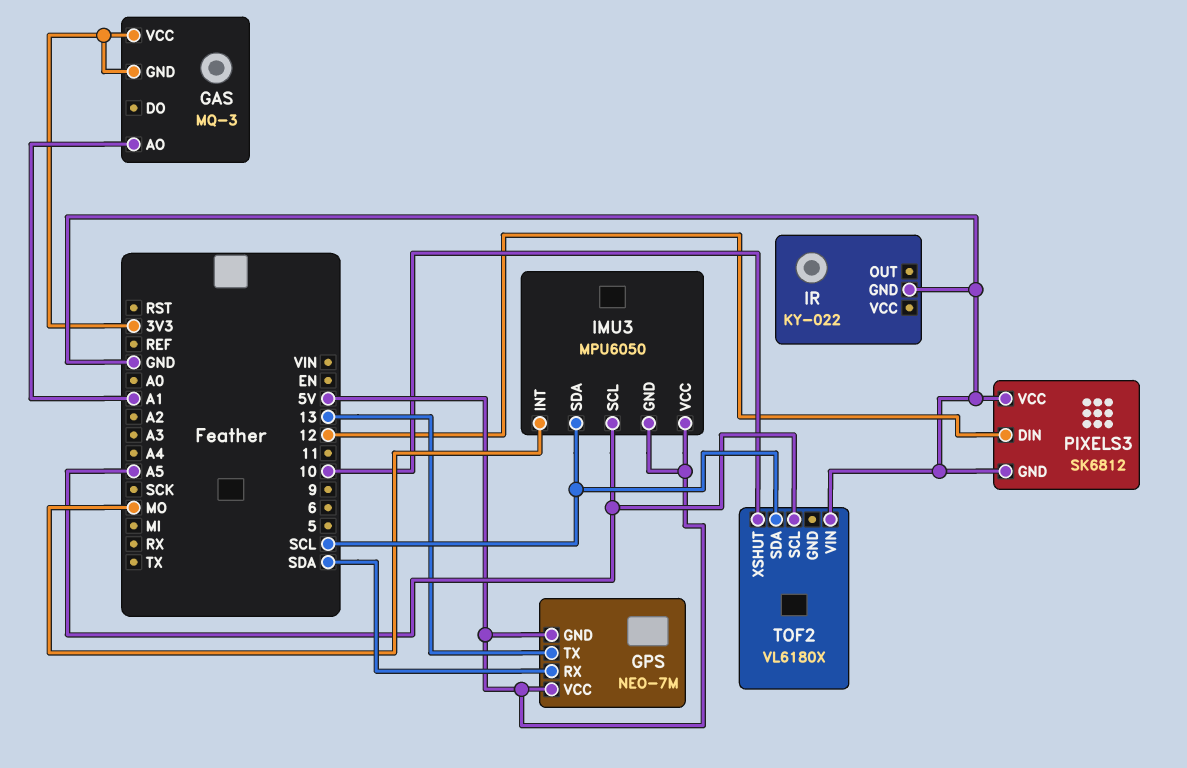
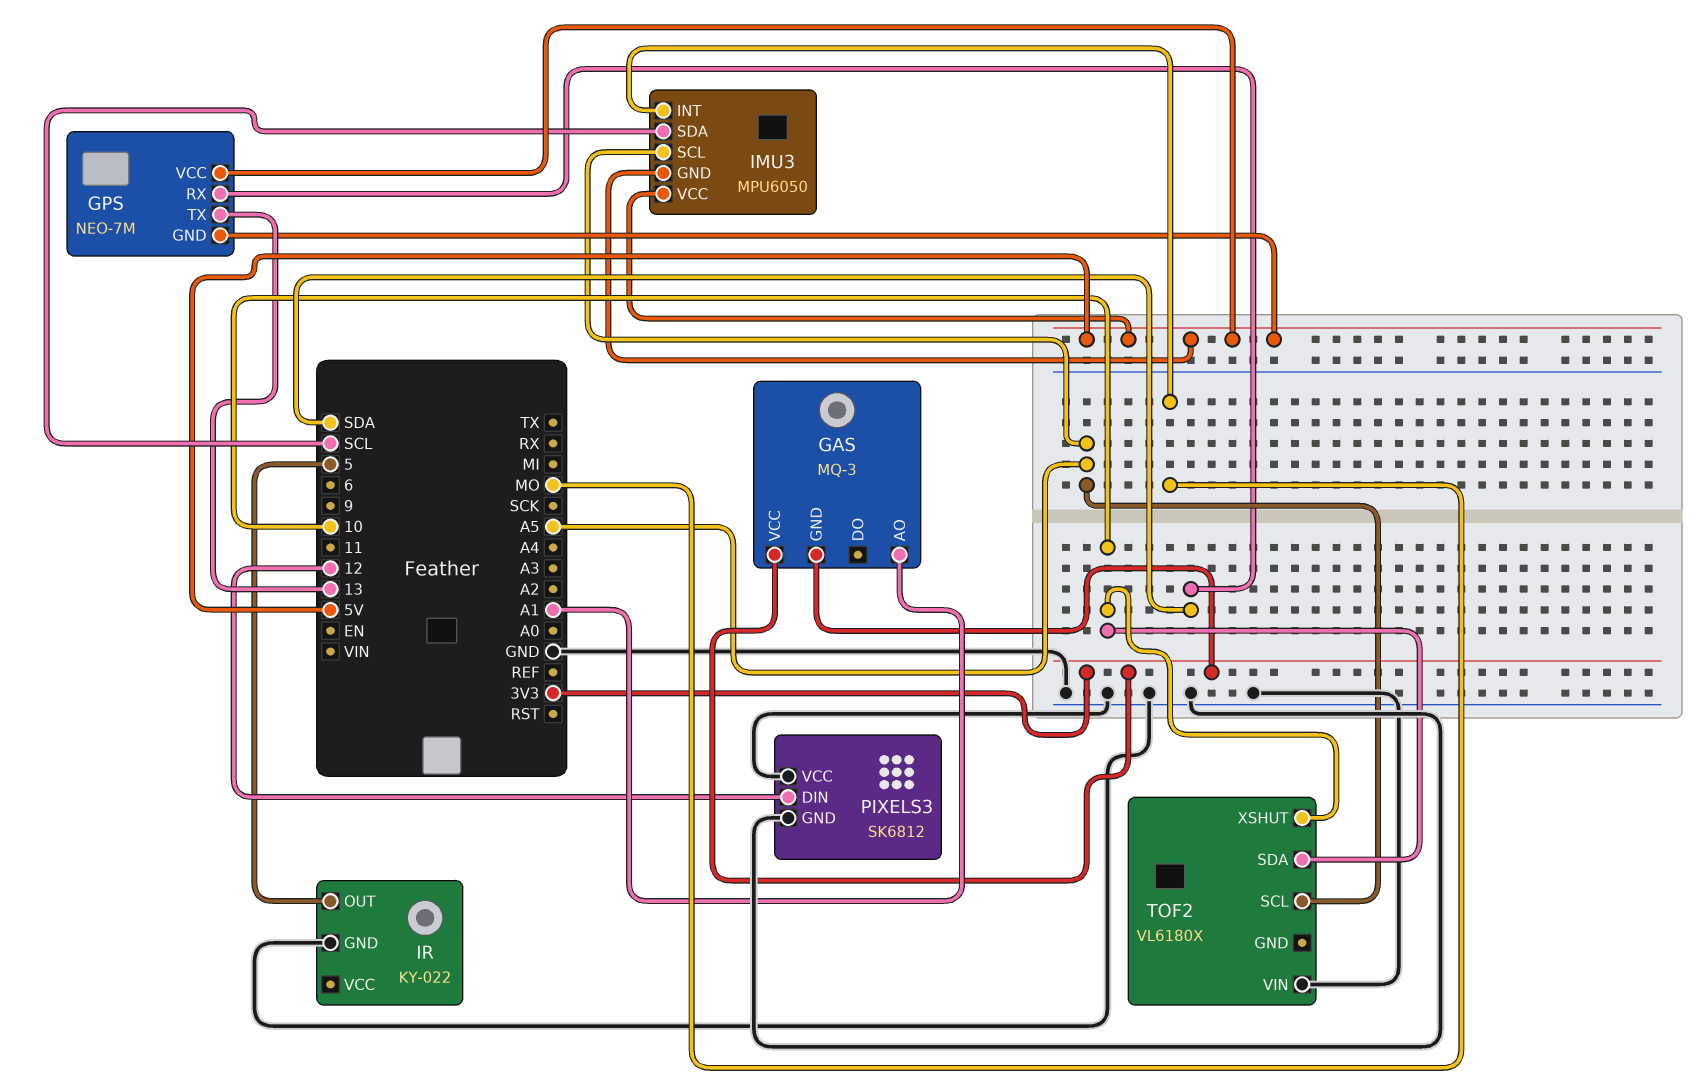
IR pin OUT: none -> 5
TOF2 pin SDA: SCL -> 10

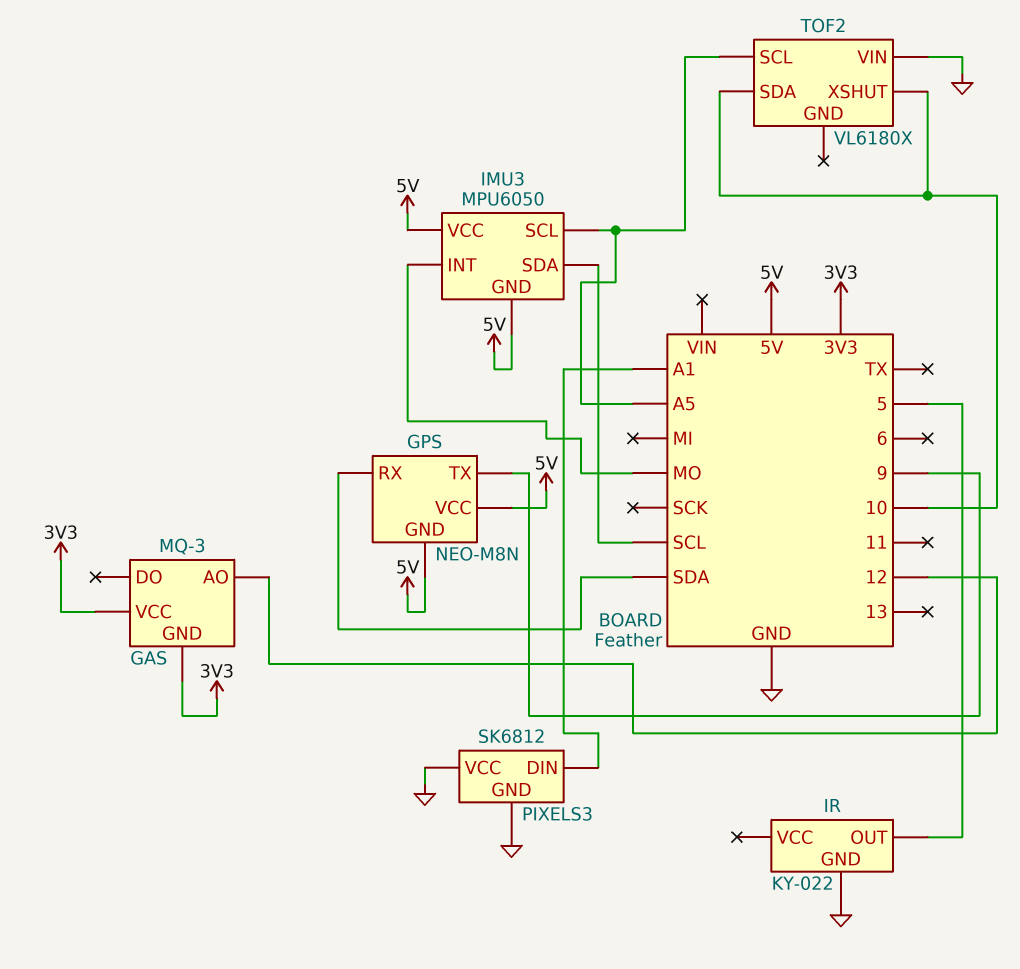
GAS pin AO: A1 -> 12
GPS: NEO-7M -> NEO-M8N
GPS pin TX: 13 -> 9
PIXELS3 pin DIN: 12 -> A1

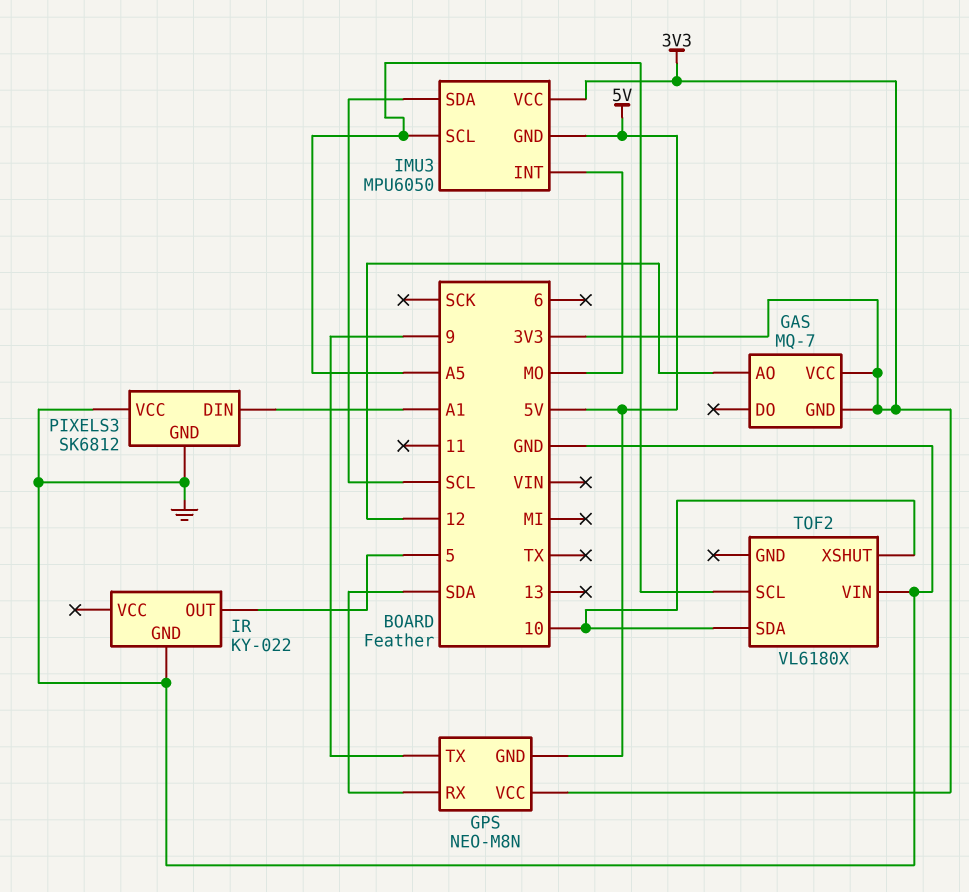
GAS: MQ-3 -> MQ-7
GPS pin VCC: 5V -> 3V3
IMU3 pin VCC: 5V -> 3V3

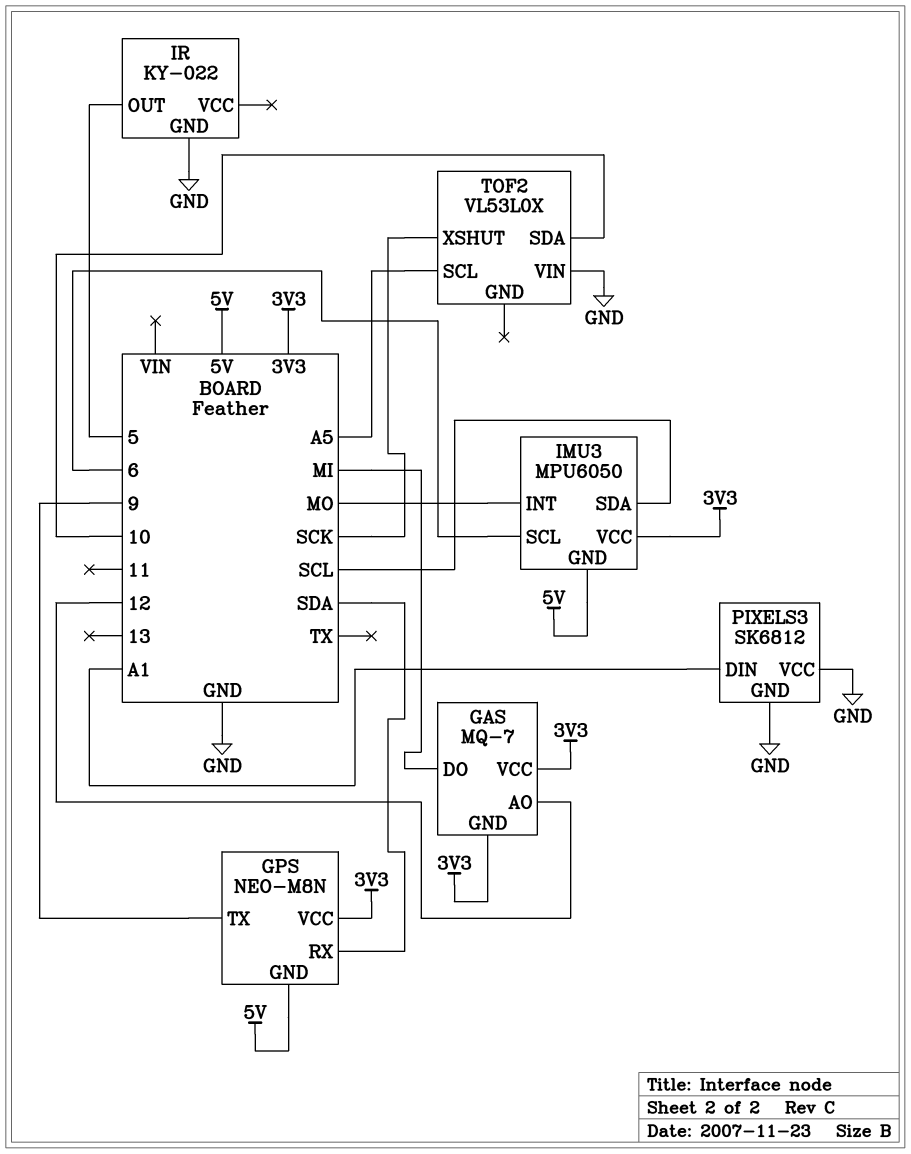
GAS pin DO: none -> MI
IMU3 pin SCL: A5 -> 6
TOF2: VL6180X -> VL53L0X
TOF2 pin XSHUT: 10 -> SCK

